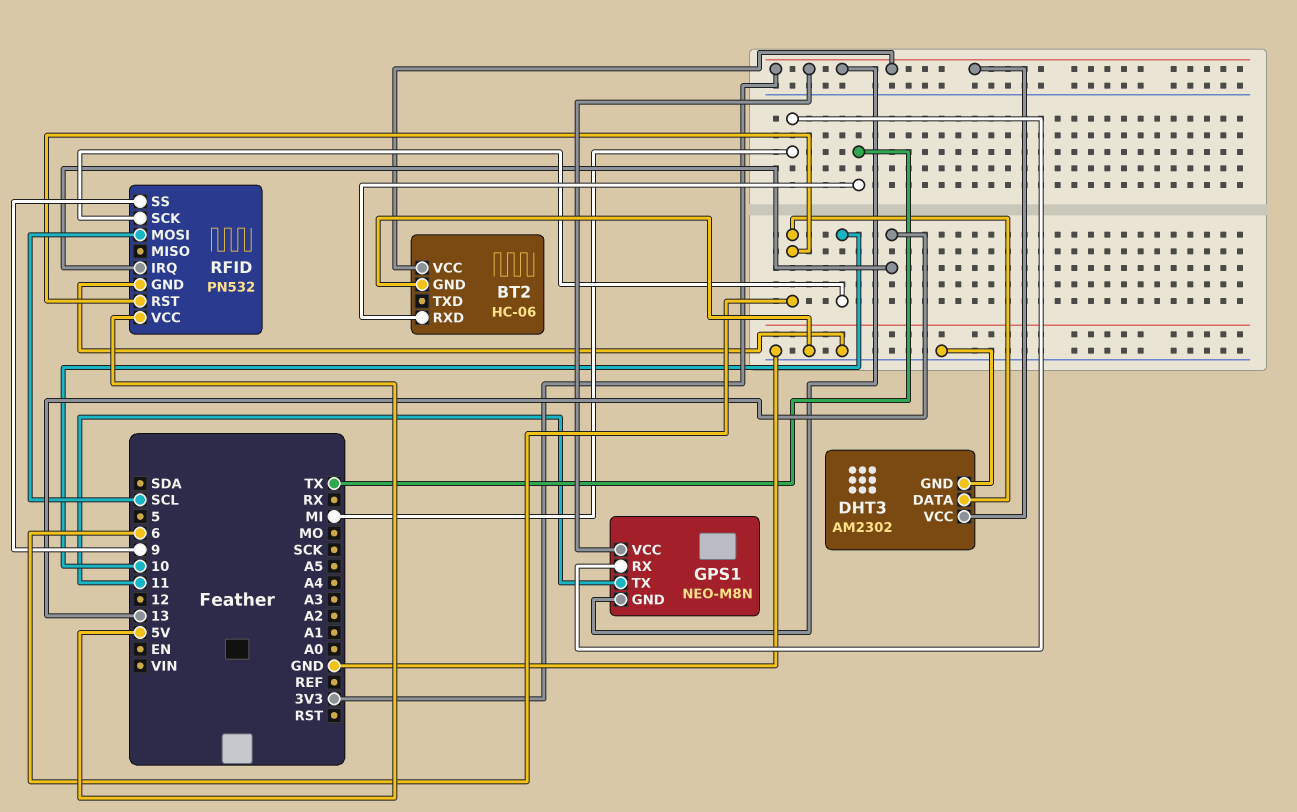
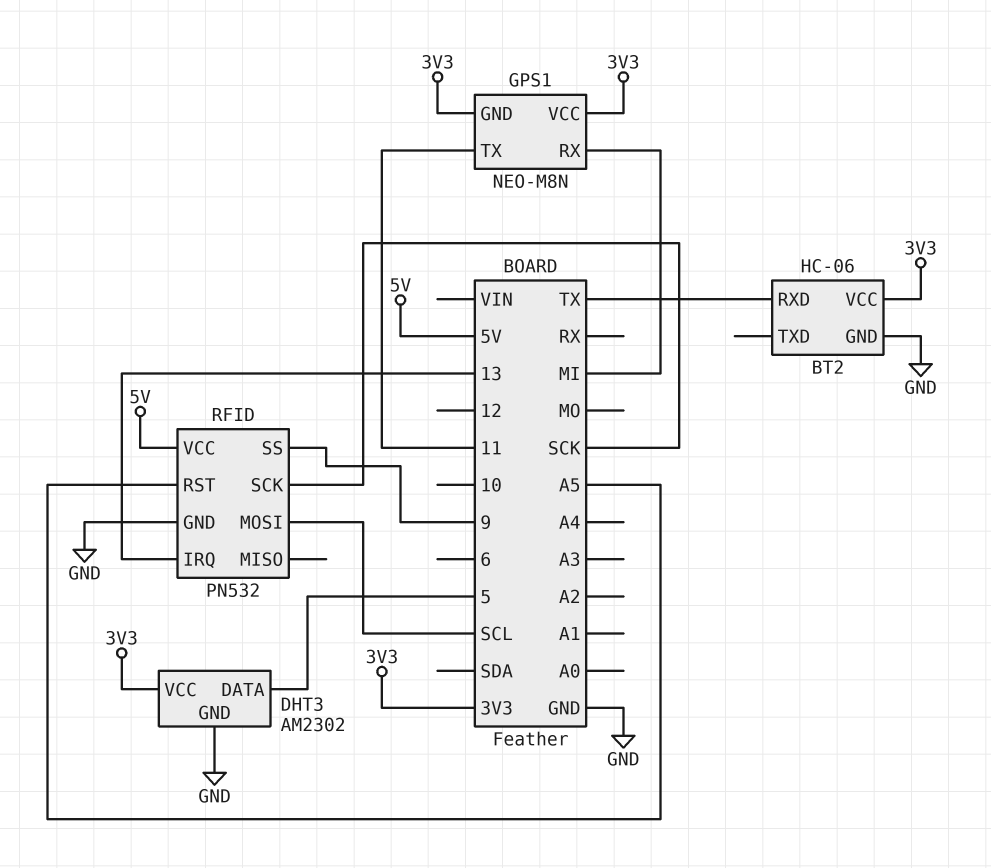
DHT3 pin DATA: 6 -> 5
RFID pin RST: 6 -> A5
RFID pin SCK: 10 -> SCK

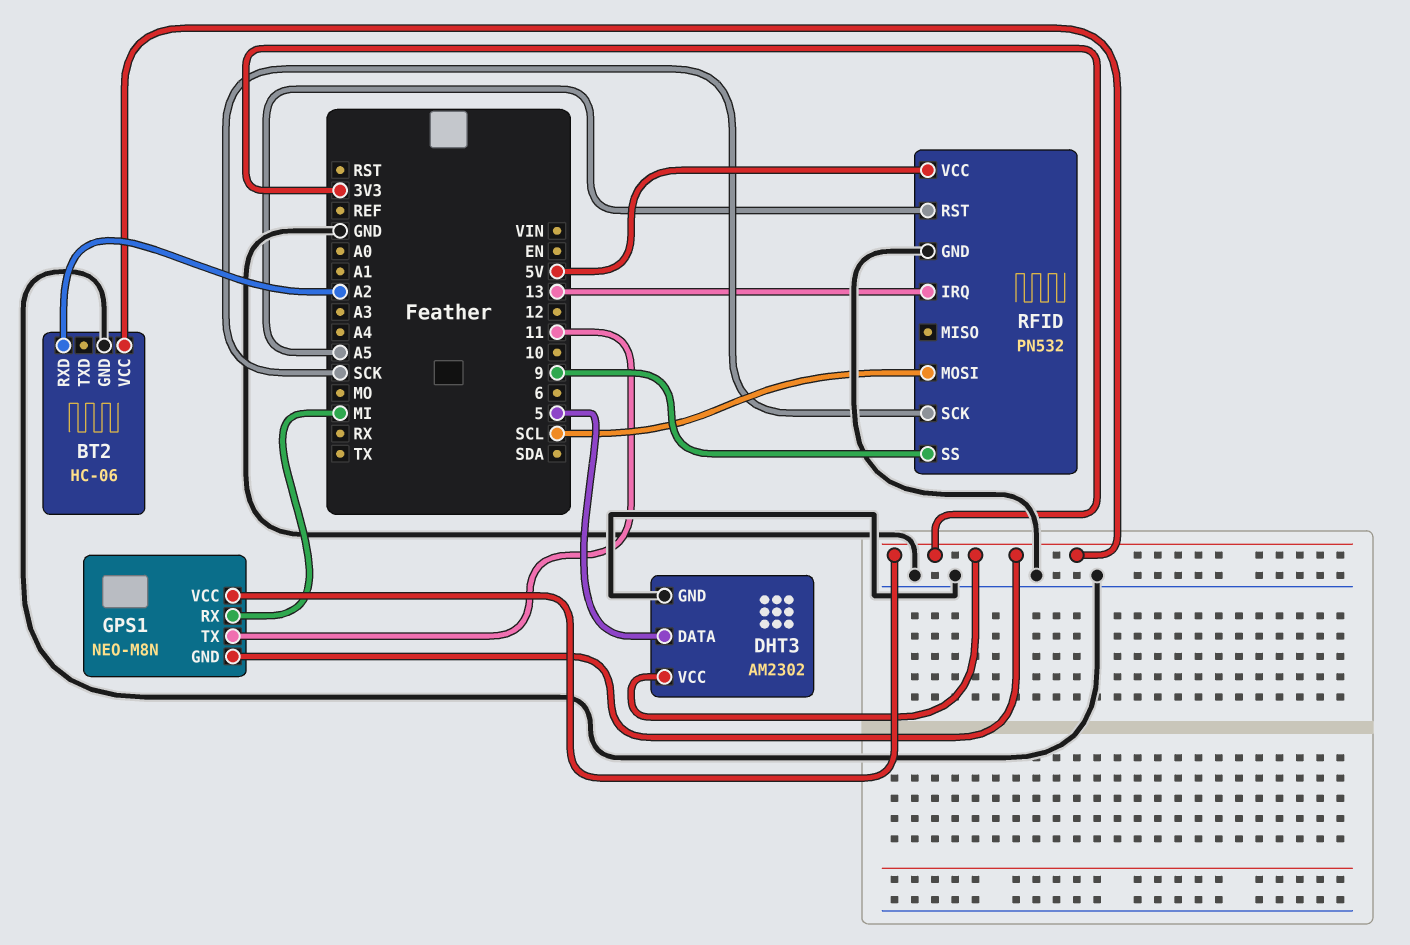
BT2 pin RXD: TX -> A2

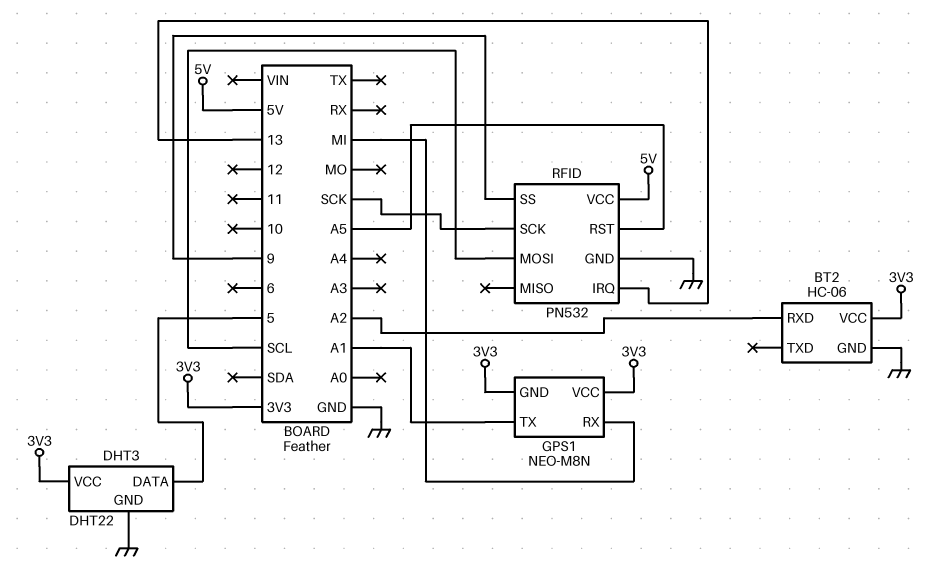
DHT3: AM2302 -> DHT22
GPS1 pin TX: 11 -> A1

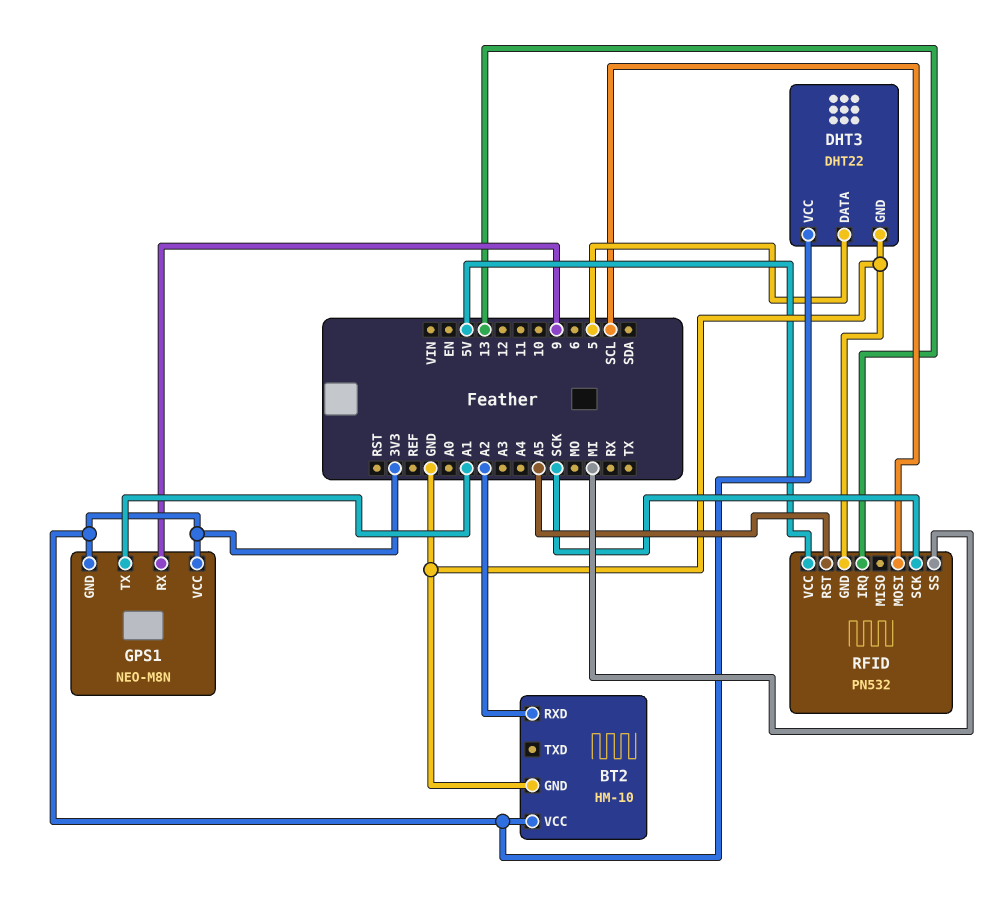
BT2: HC-06 -> HM-10
GPS1 pin RX: MI -> 9
RFID pin SS: 9 -> MI

